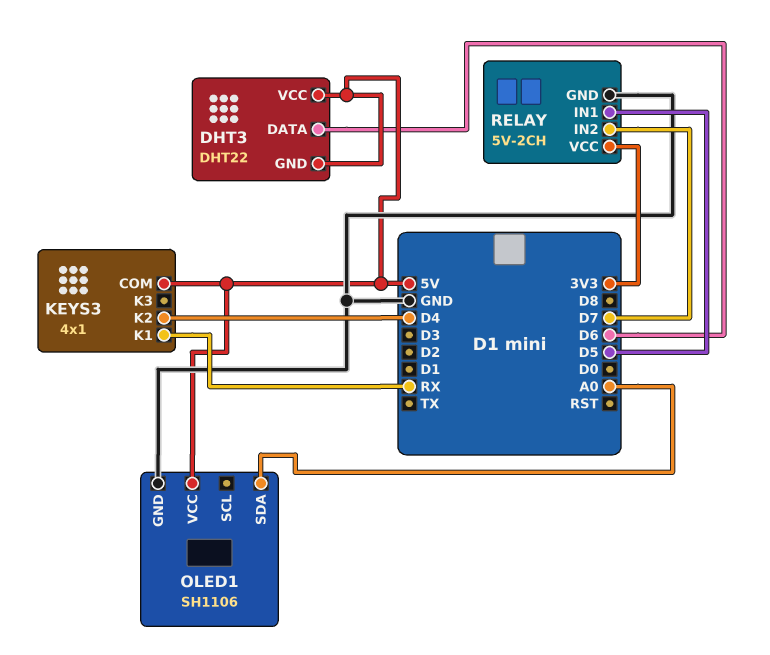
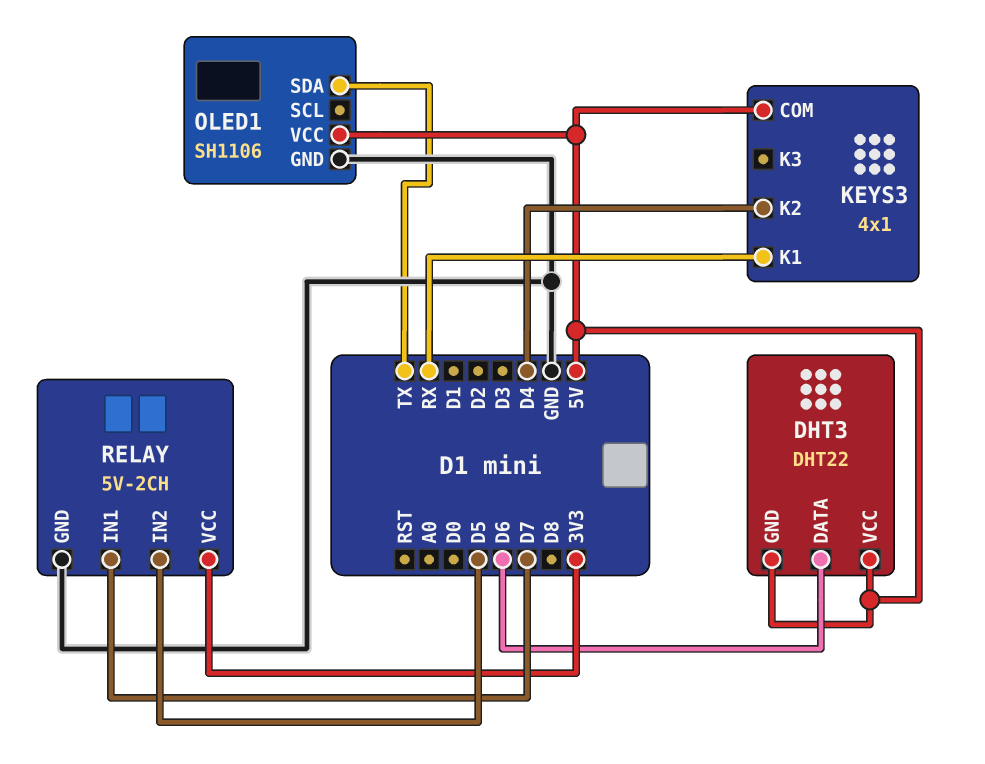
OLED1 pin SDA: A0 -> TX
RELAY pin IN1: D5 -> D7
RELAY pin IN2: D7 -> D5

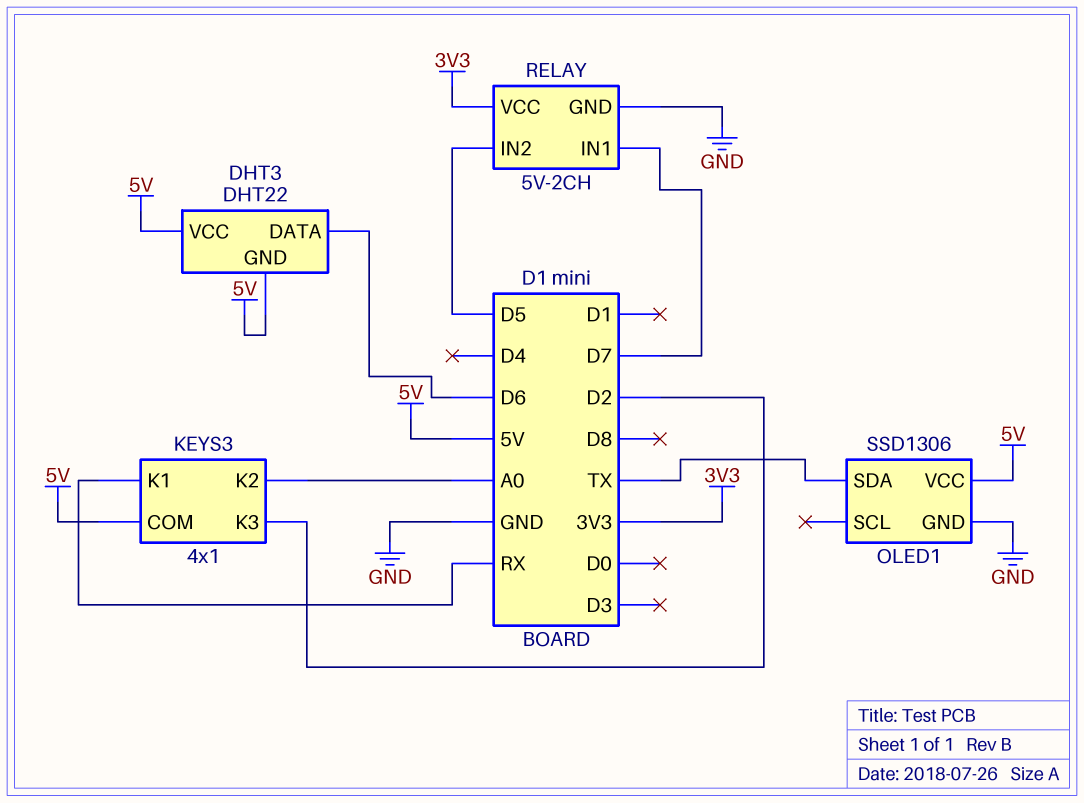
KEYS3 pin K2: D4 -> A0
KEYS3 pin K3: none -> D2
OLED1: SH1106 -> SSD1306

